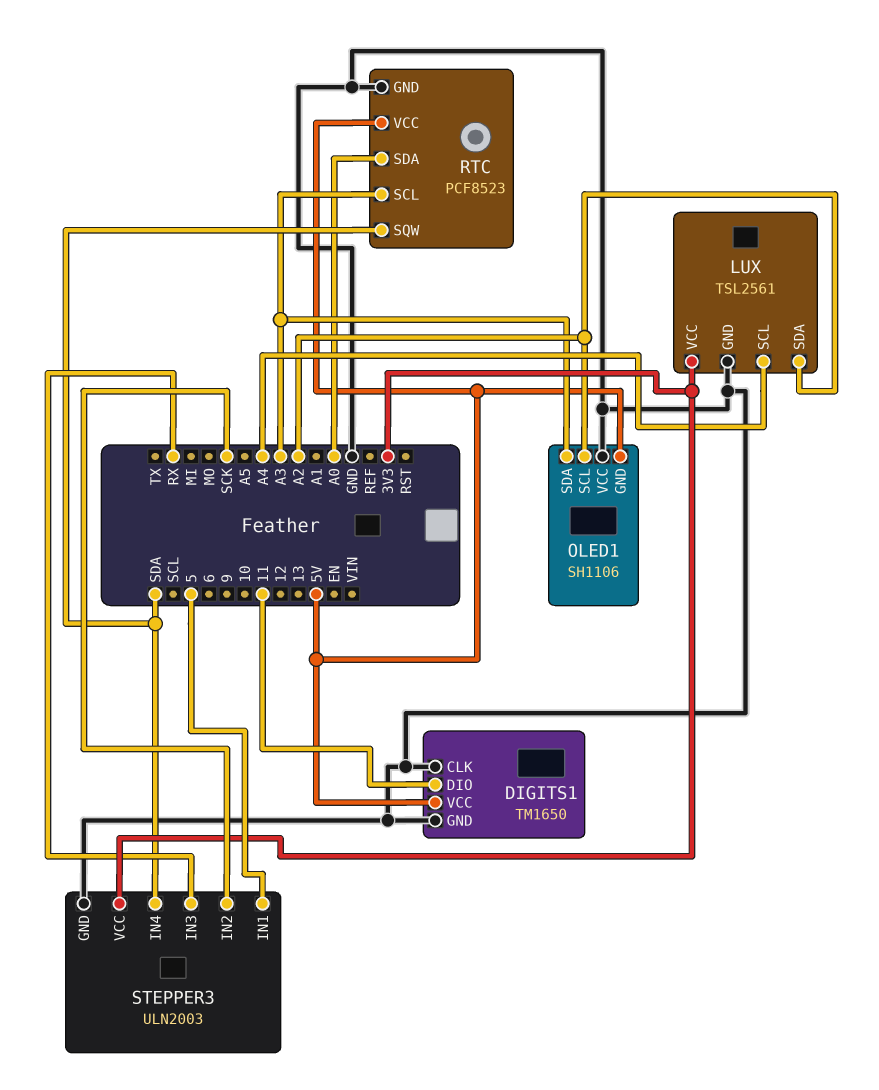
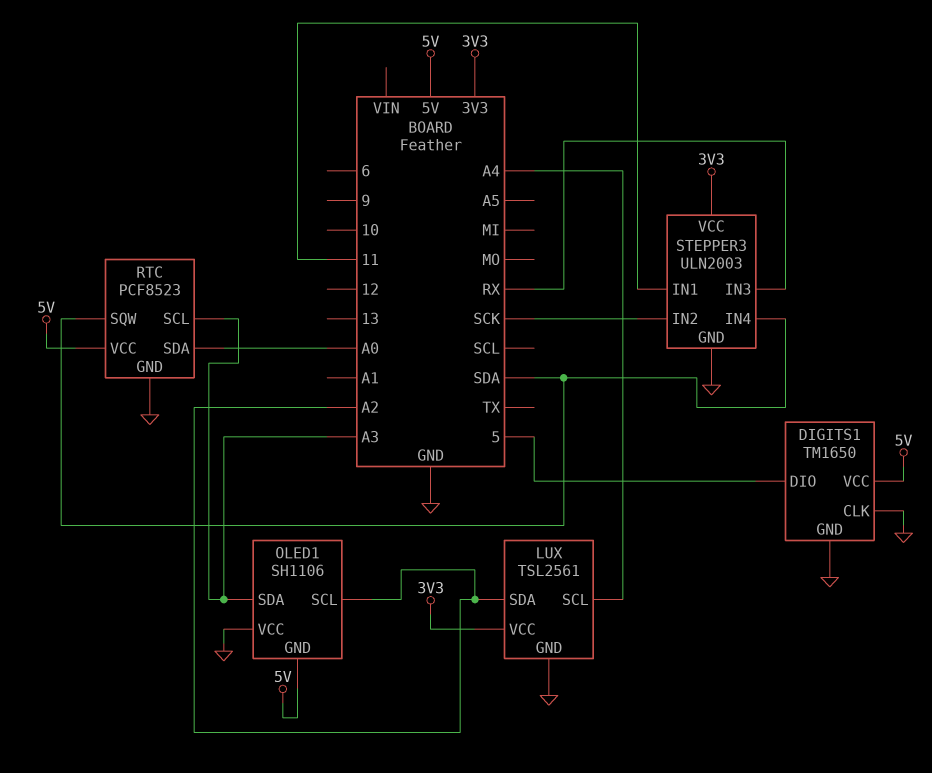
DIGITS1 pin DIO: 11 -> 5
STEPPER3 pin IN1: 5 -> 11

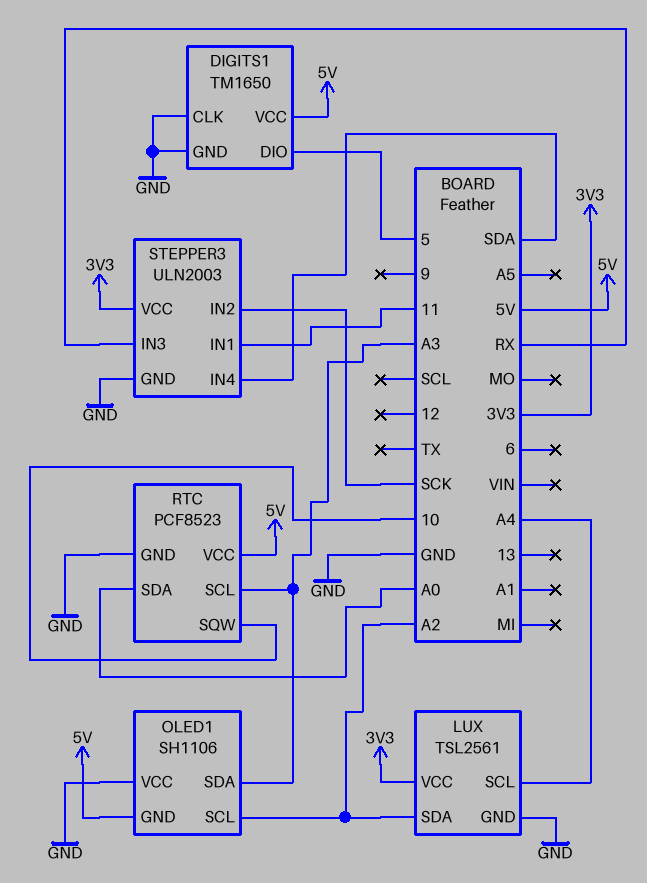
RTC pin SQW: SDA -> 10

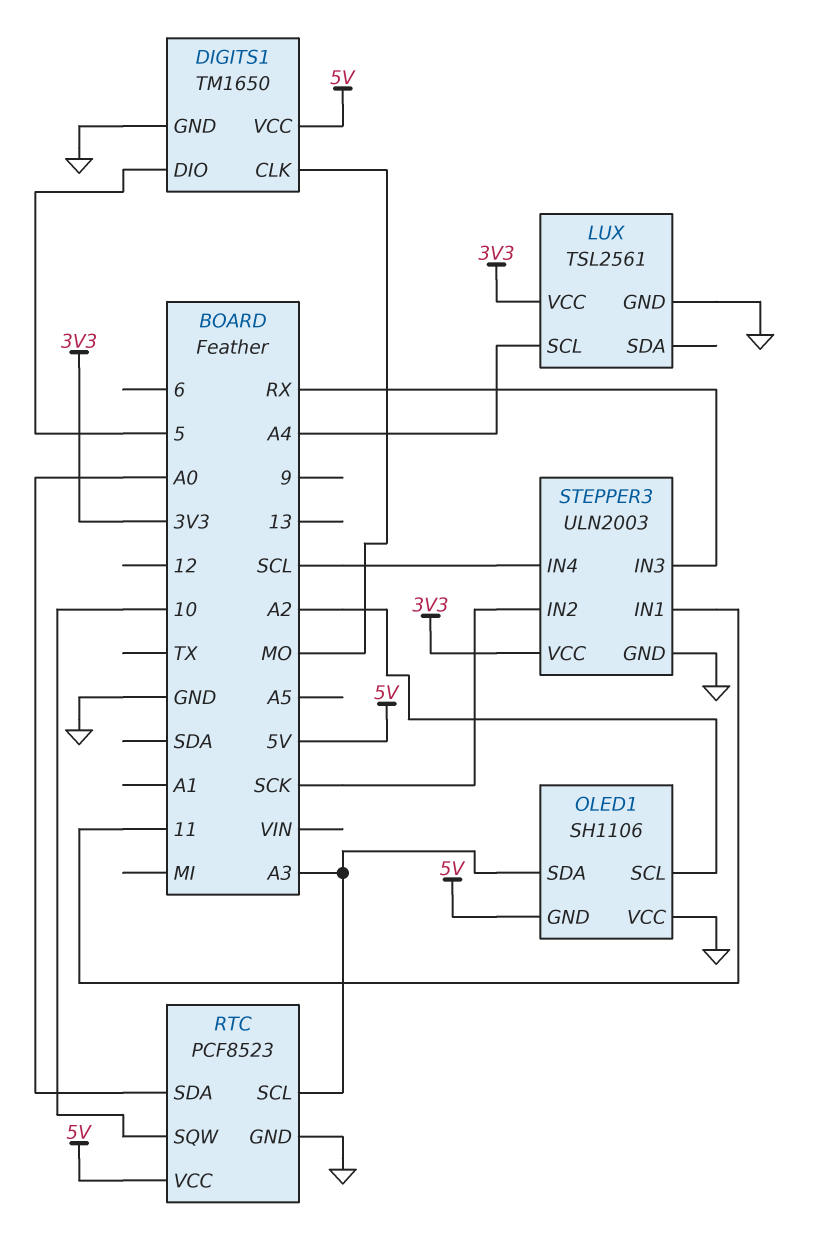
DIGITS1 pin CLK: GND -> MO
LUX pin SDA: A2 -> none
STEPPER3 pin IN4: SDA -> SCL

